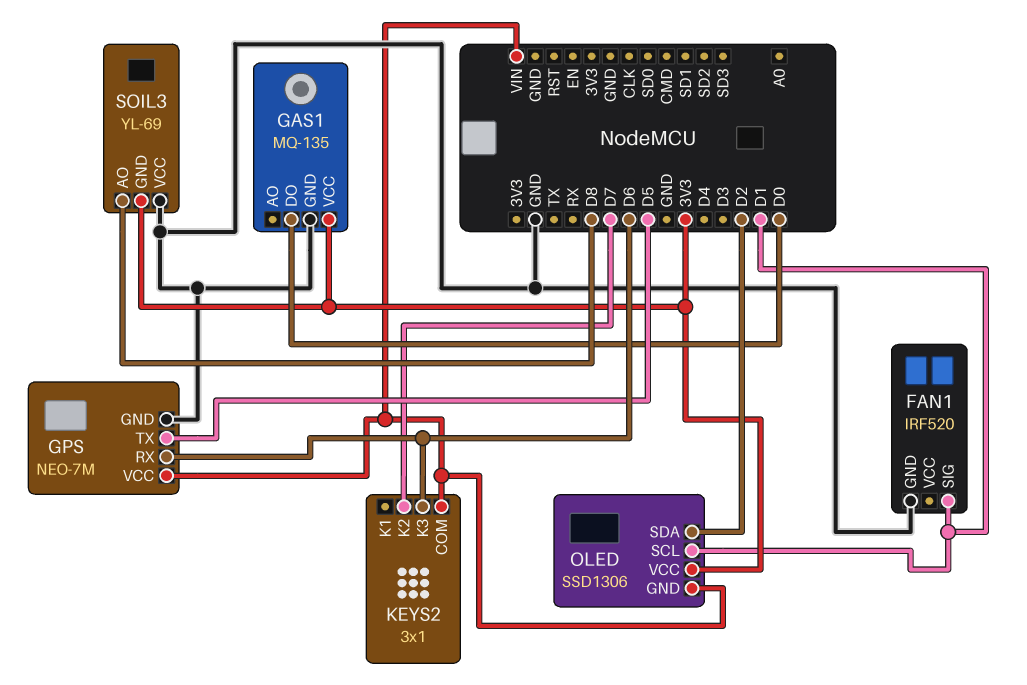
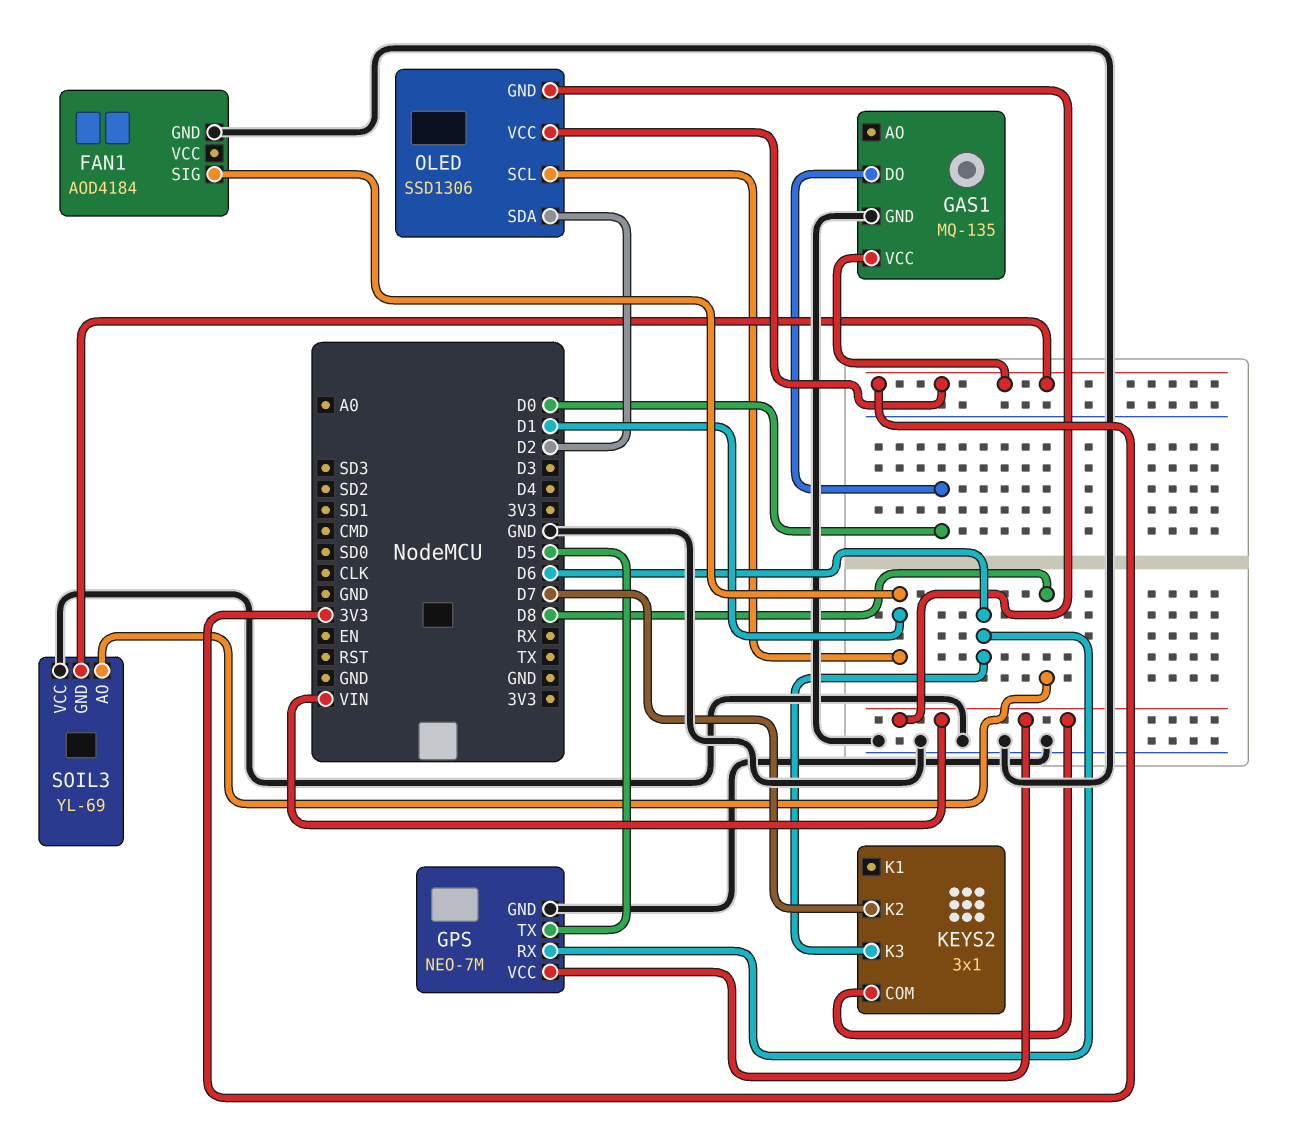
FAN1: IRF520 -> AOD4184

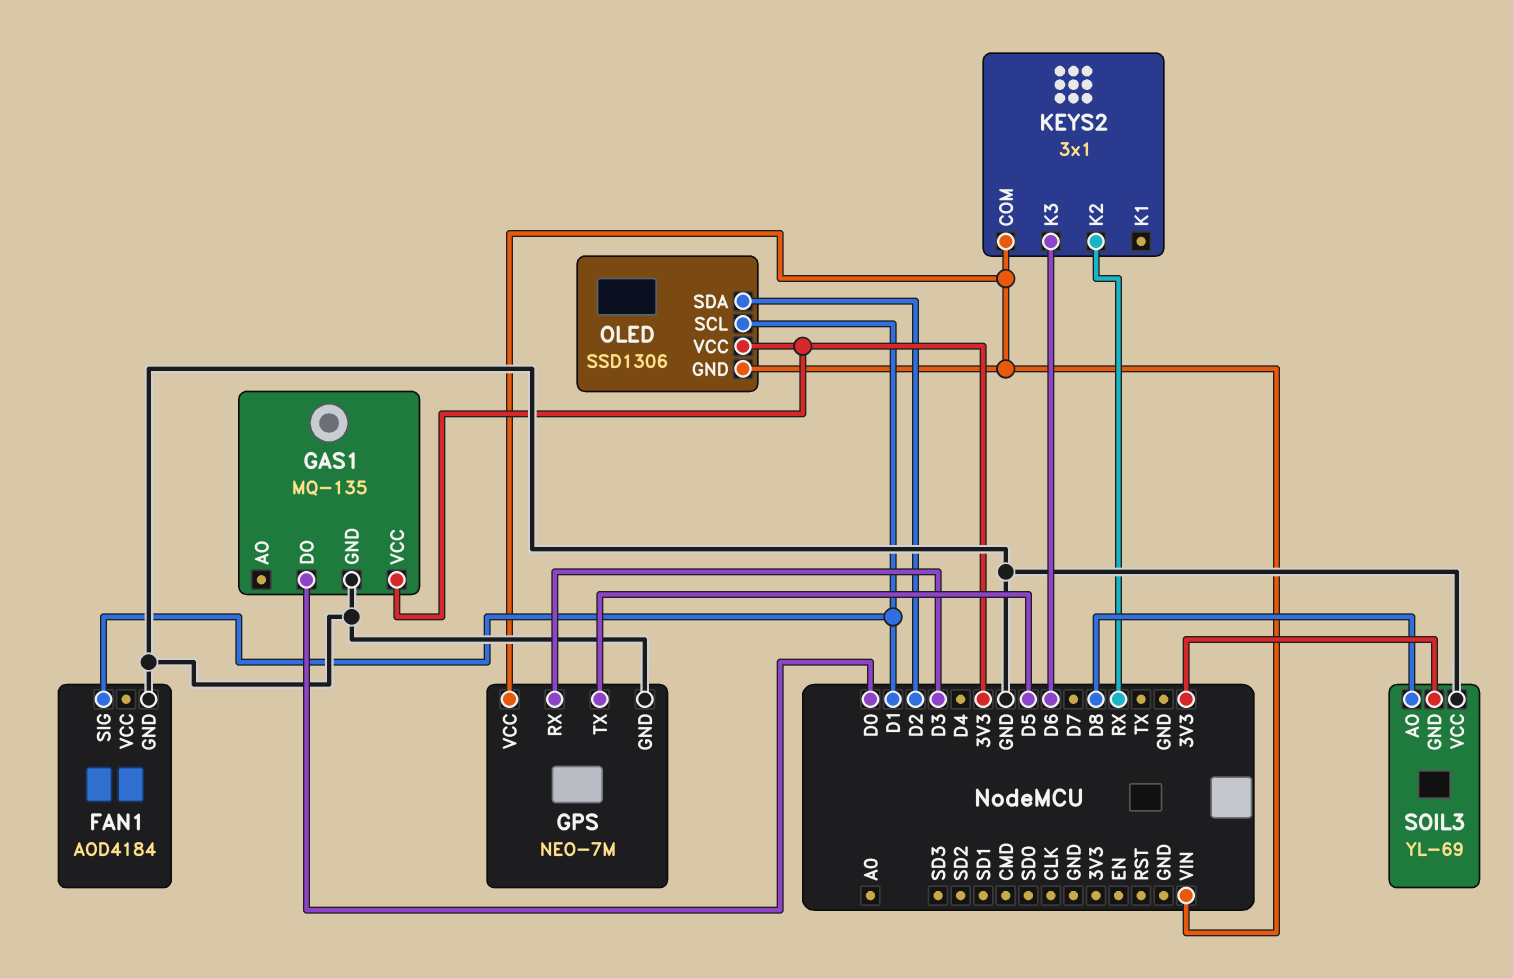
GPS pin RX: D6 -> D3
KEYS2 pin K2: D7 -> RX

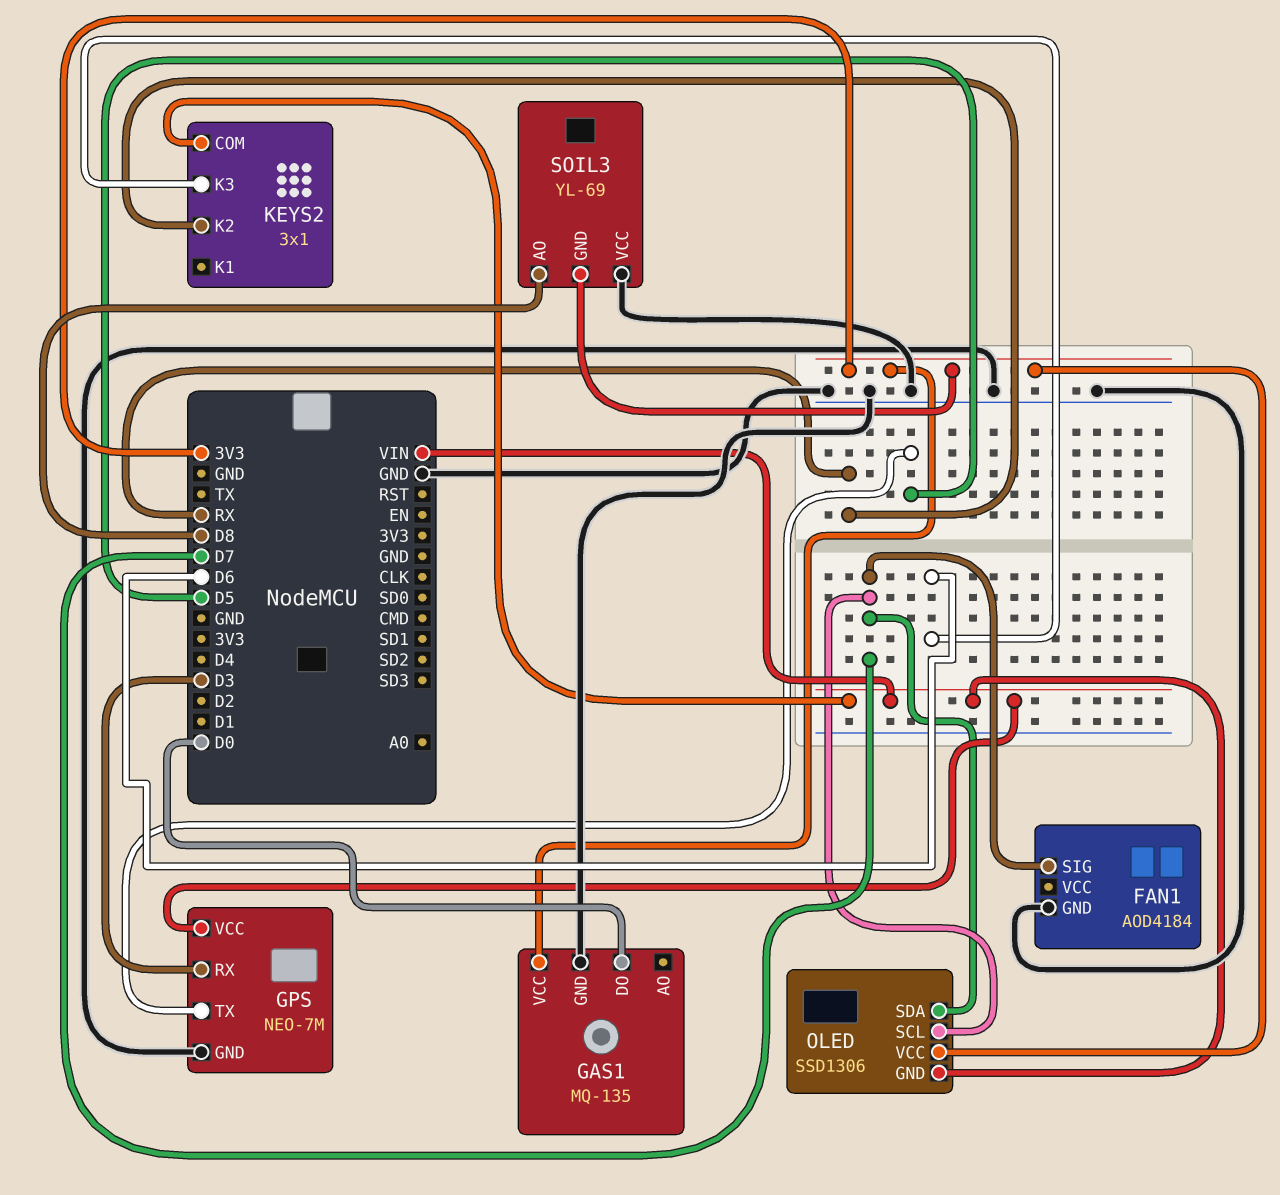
FAN1 pin SIG: D1 -> D7
OLED pin SCL: D1 -> D7
OLED pin SDA: D2 -> D7

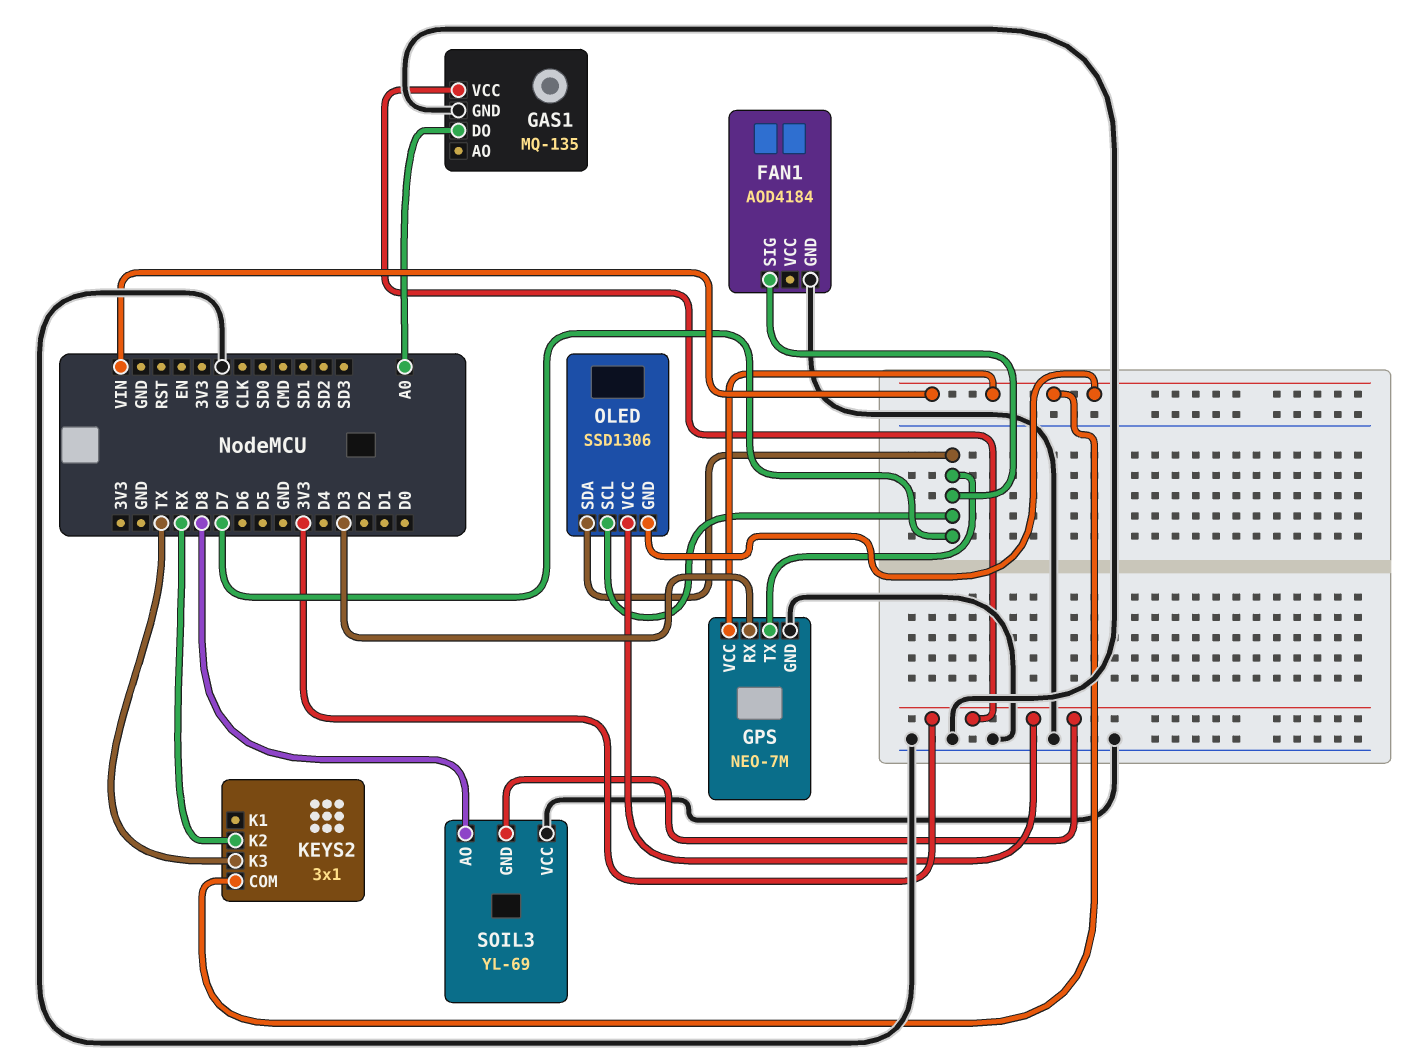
GAS1 pin DO: D0 -> A0
GPS pin TX: D5 -> D7
KEYS2 pin K3: D6 -> TX

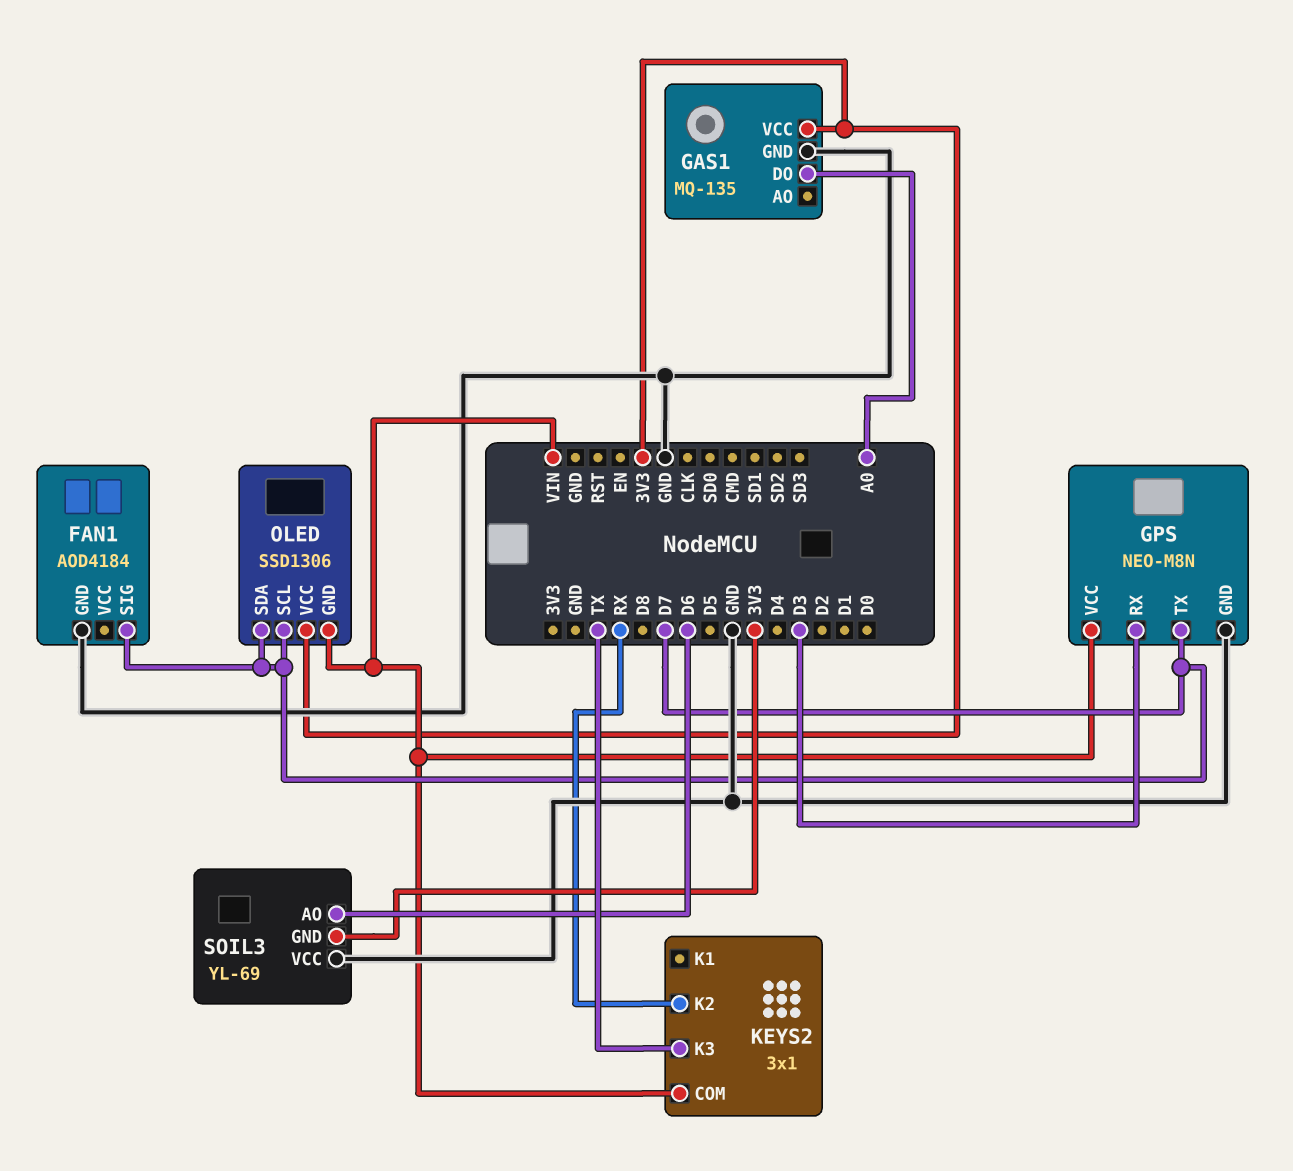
GPS: NEO-7M -> NEO-M8N
SOIL3 pin AO: D8 -> D6

